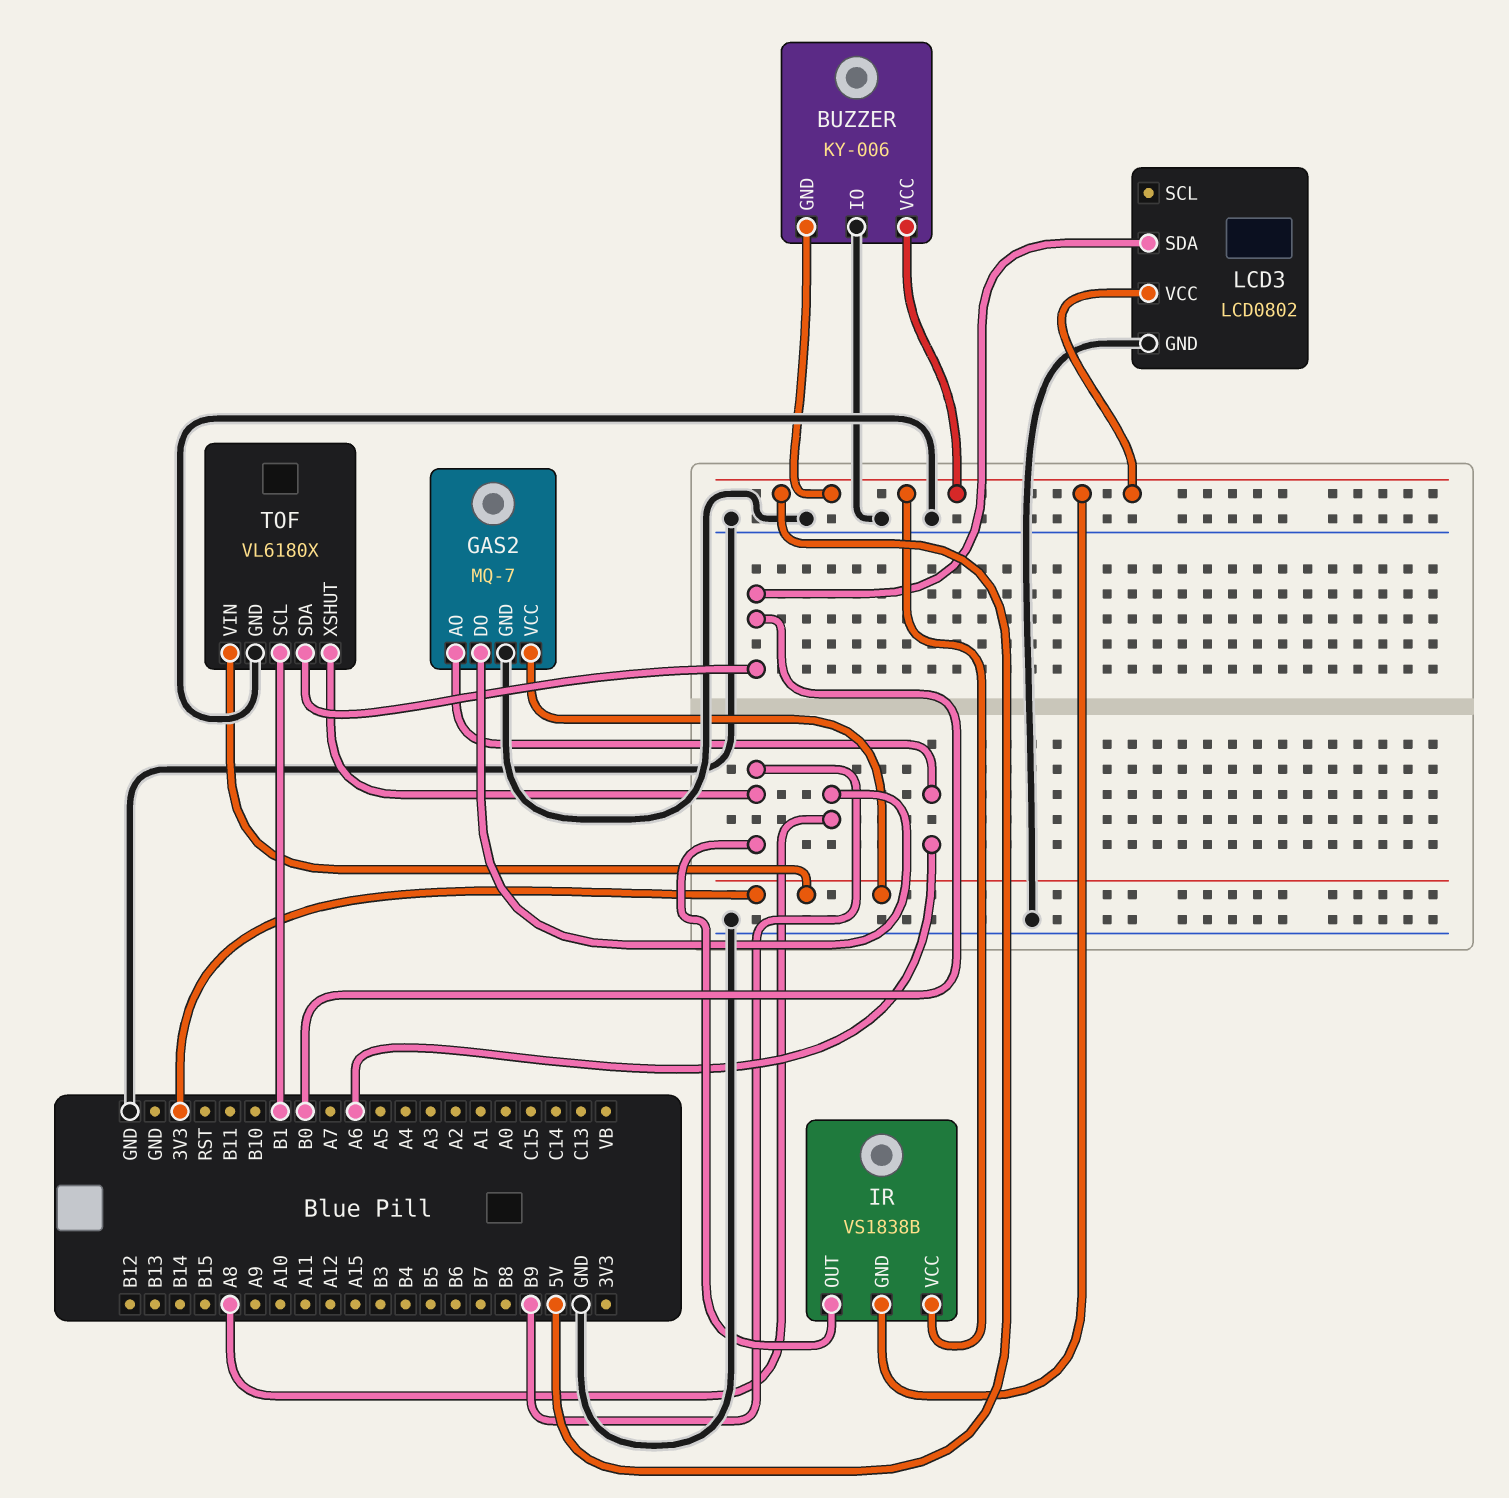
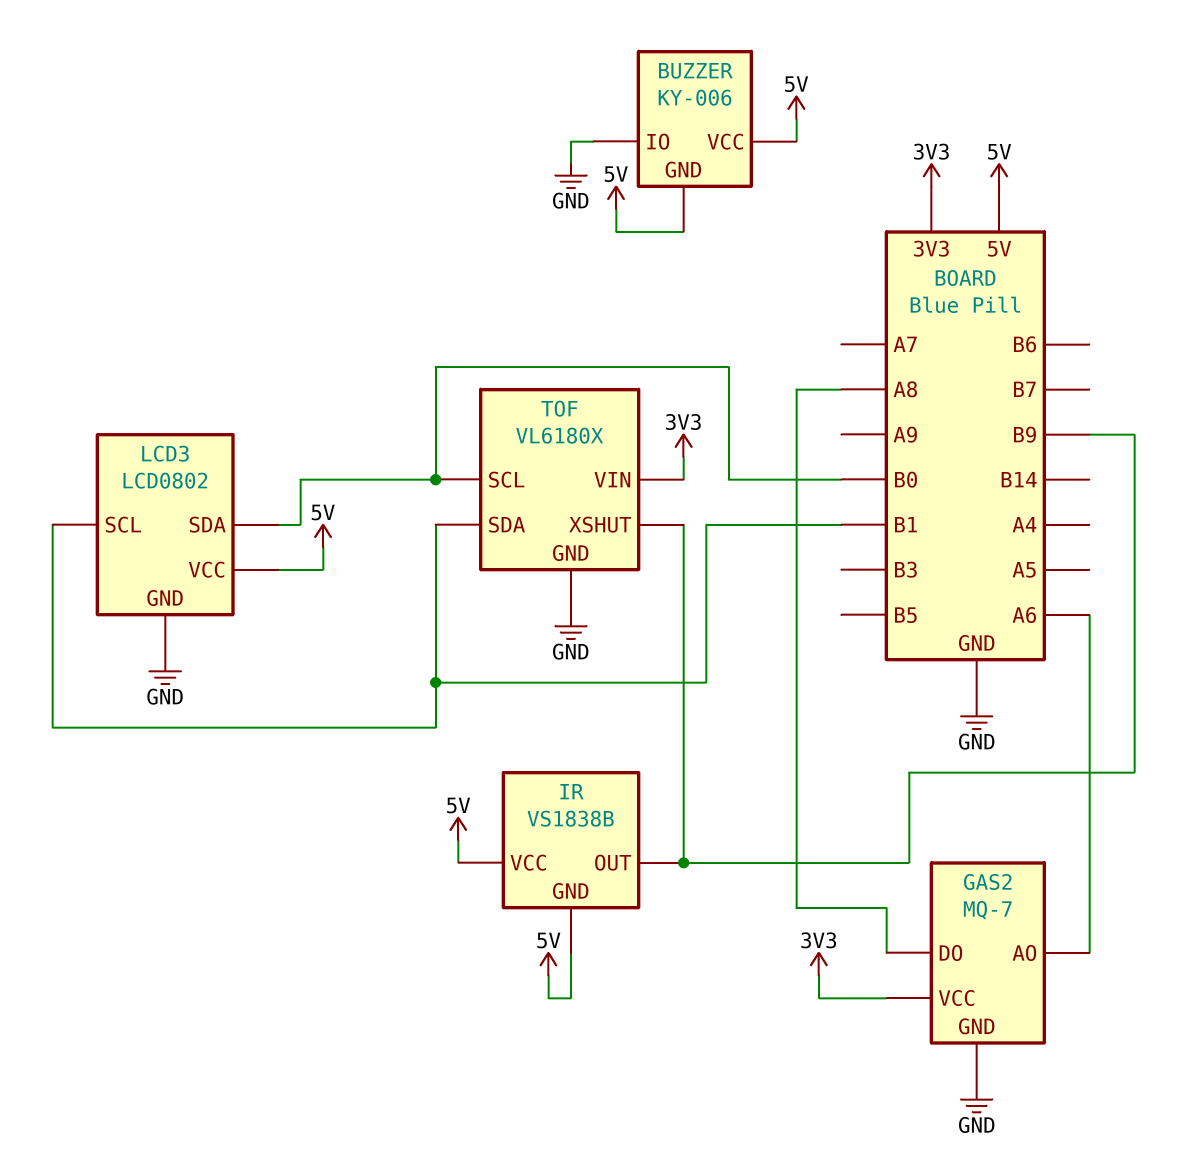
LCD3 pin SCL: none -> B1
TOF pin SCL: B1 -> B0
TOF pin SDA: B0 -> B1

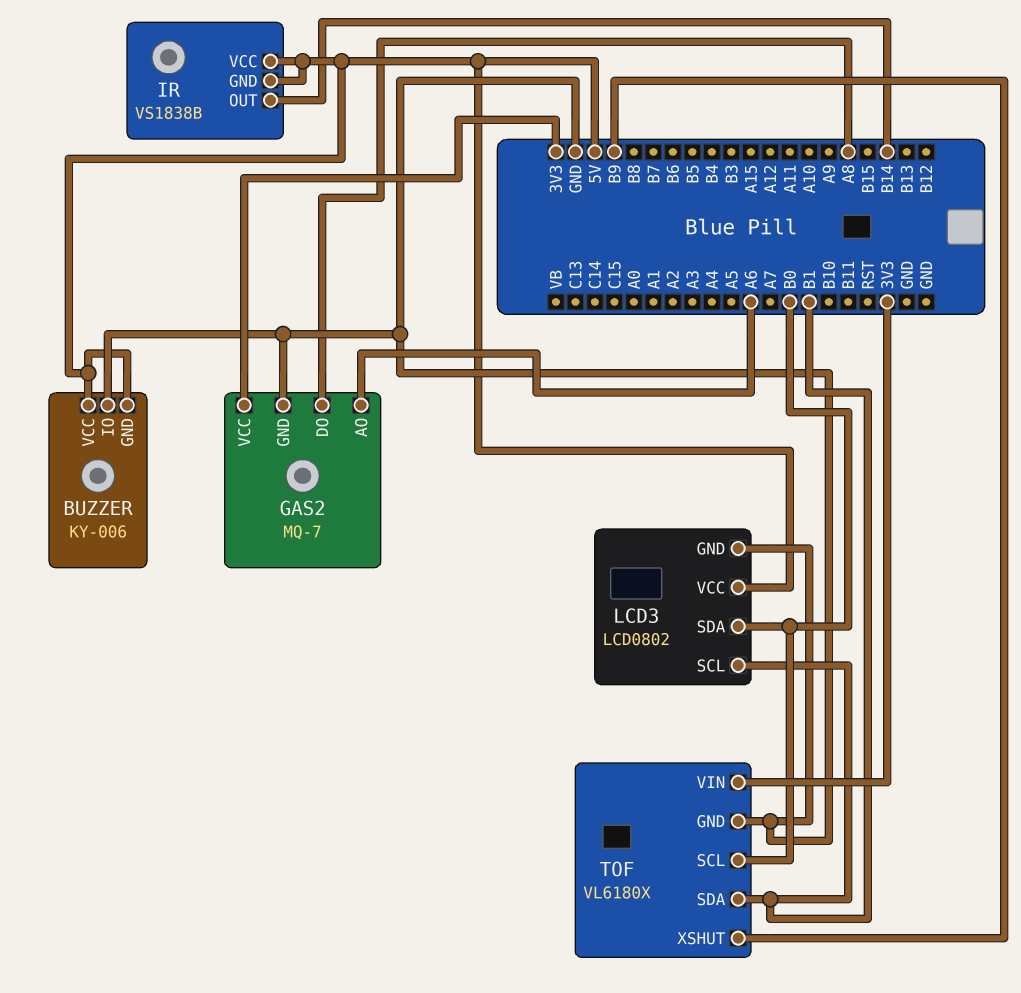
IR pin OUT: B9 -> B14

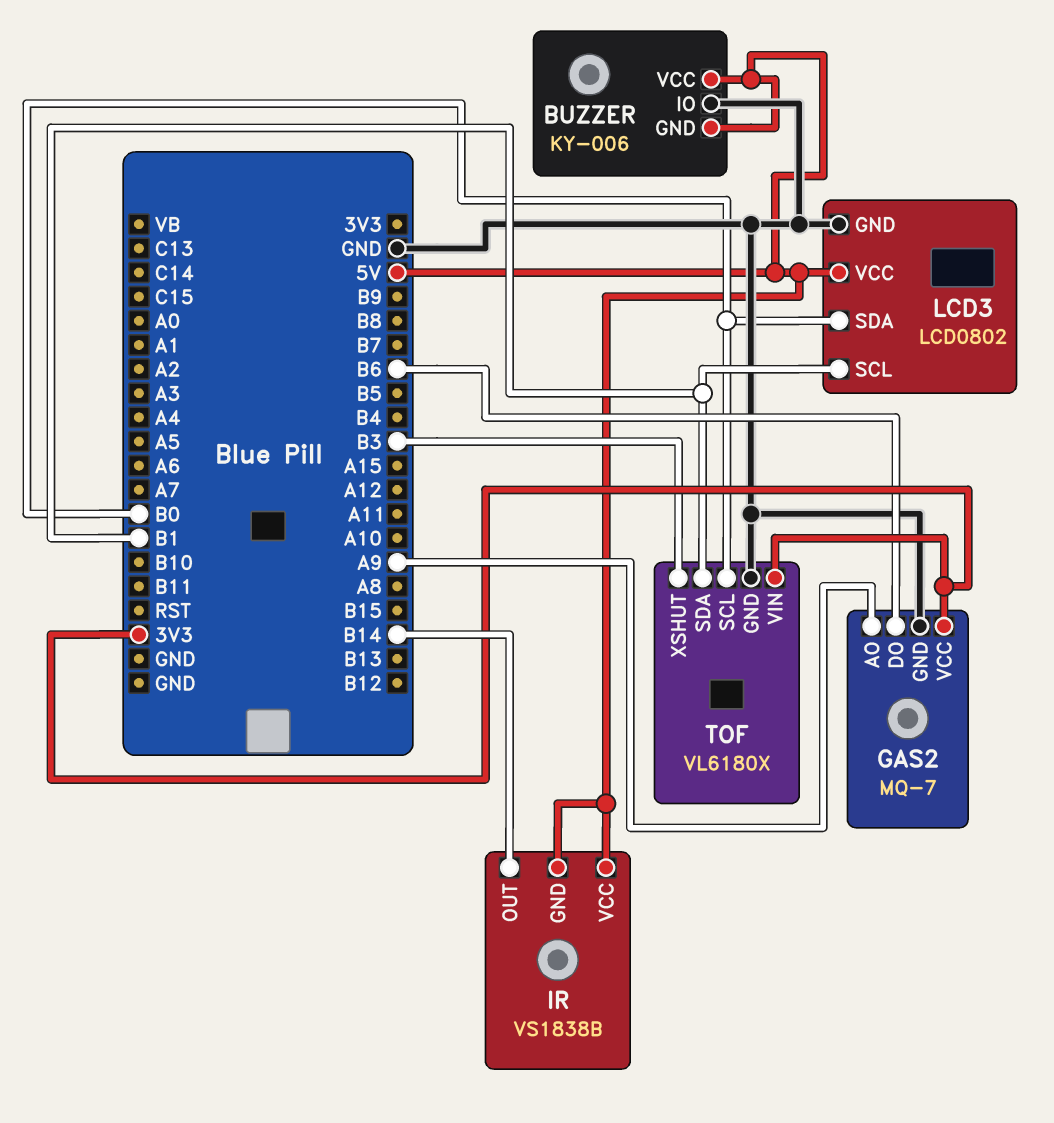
GAS2 pin AO: A6 -> A9
GAS2 pin DO: A8 -> B6
TOF pin XSHUT: B9 -> B3

